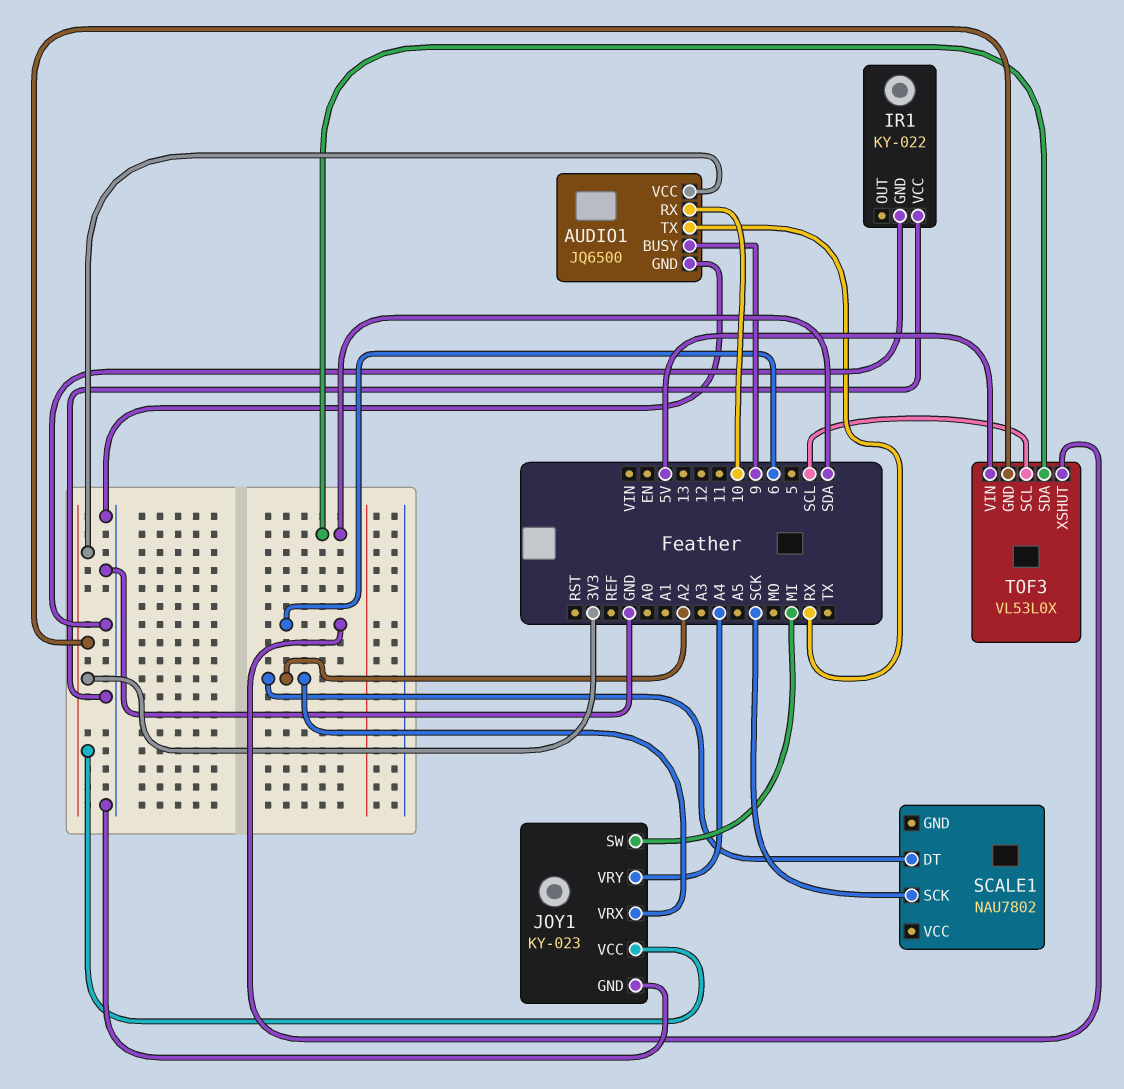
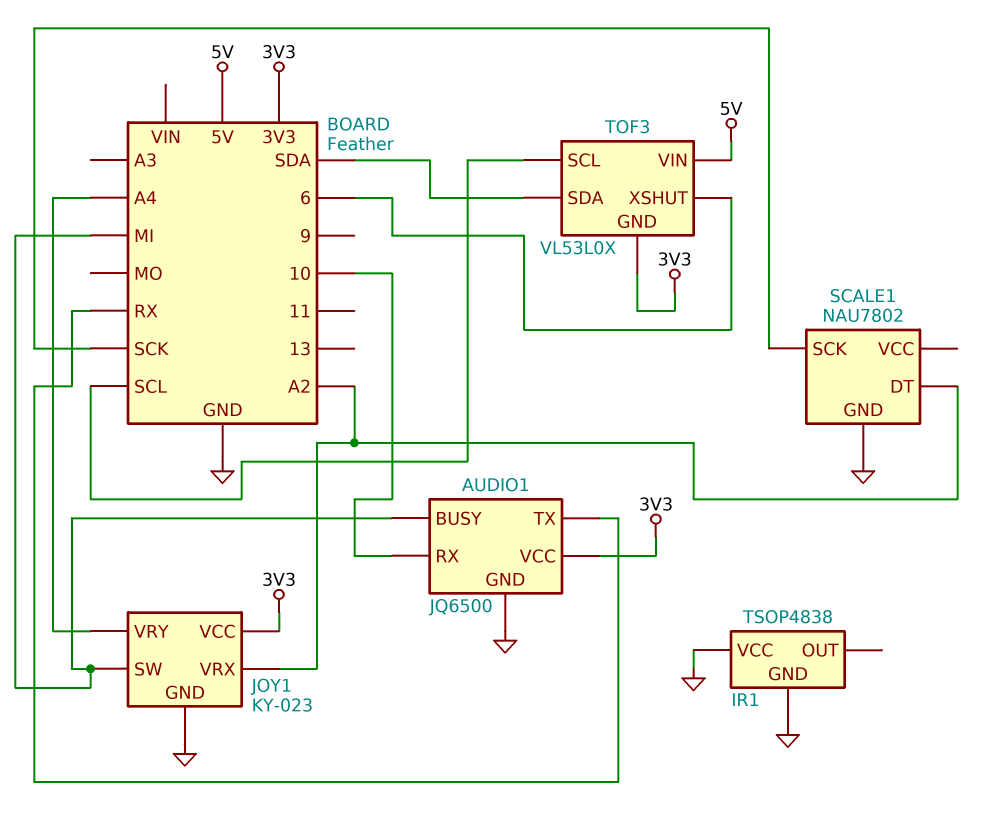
AUDIO1 pin BUSY: 9 -> MI
IR1: KY-022 -> TSOP4838
SCALE1 pin GND: none -> GND

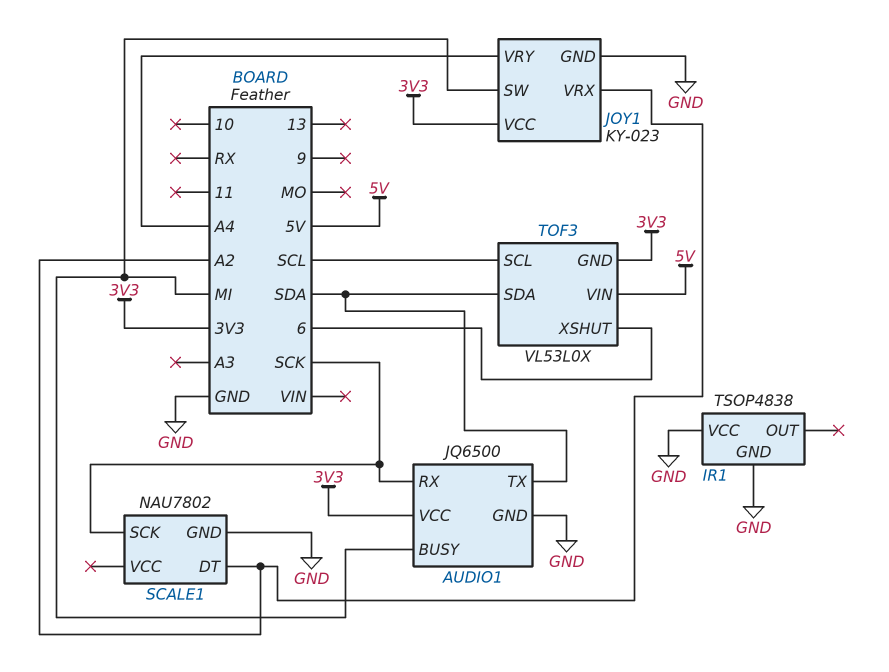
AUDIO1 pin RX: 10 -> SCK
AUDIO1 pin TX: RX -> SDA

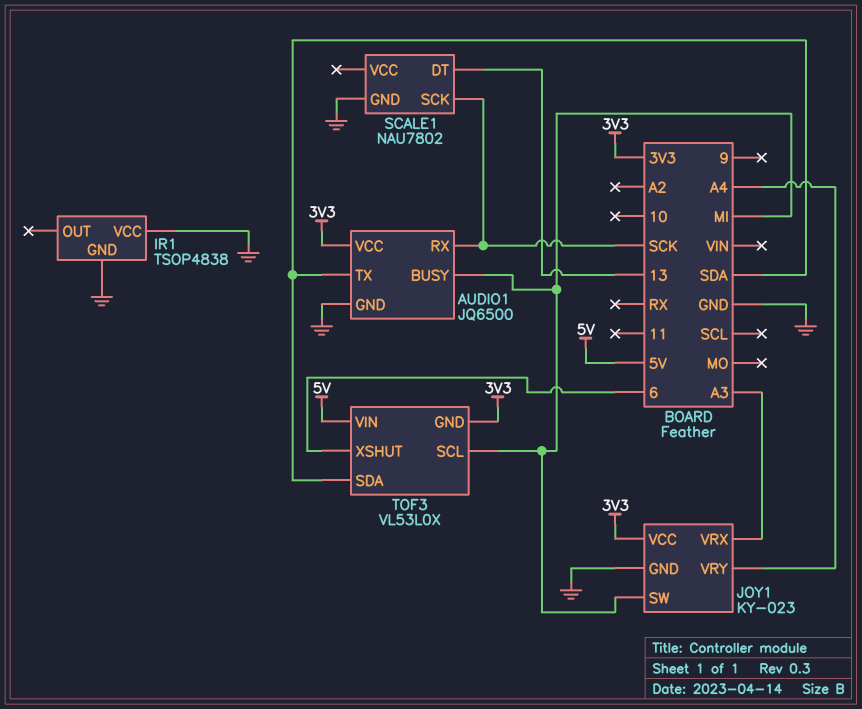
JOY1 pin VRX: A2 -> A3
SCALE1 pin DT: A2 -> 13
TOF3 pin SCL: SCL -> MI

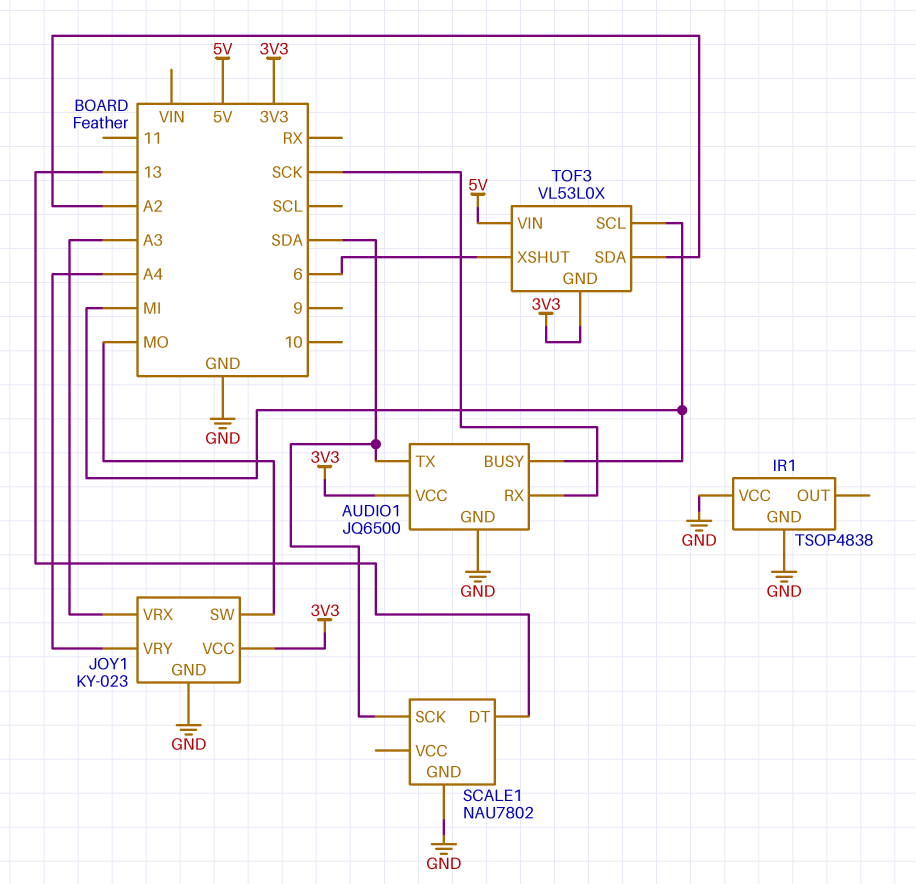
JOY1 pin SW: MI -> MO
SCALE1 pin SCK: SCK -> SDA
TOF3 pin SDA: SDA -> A2

